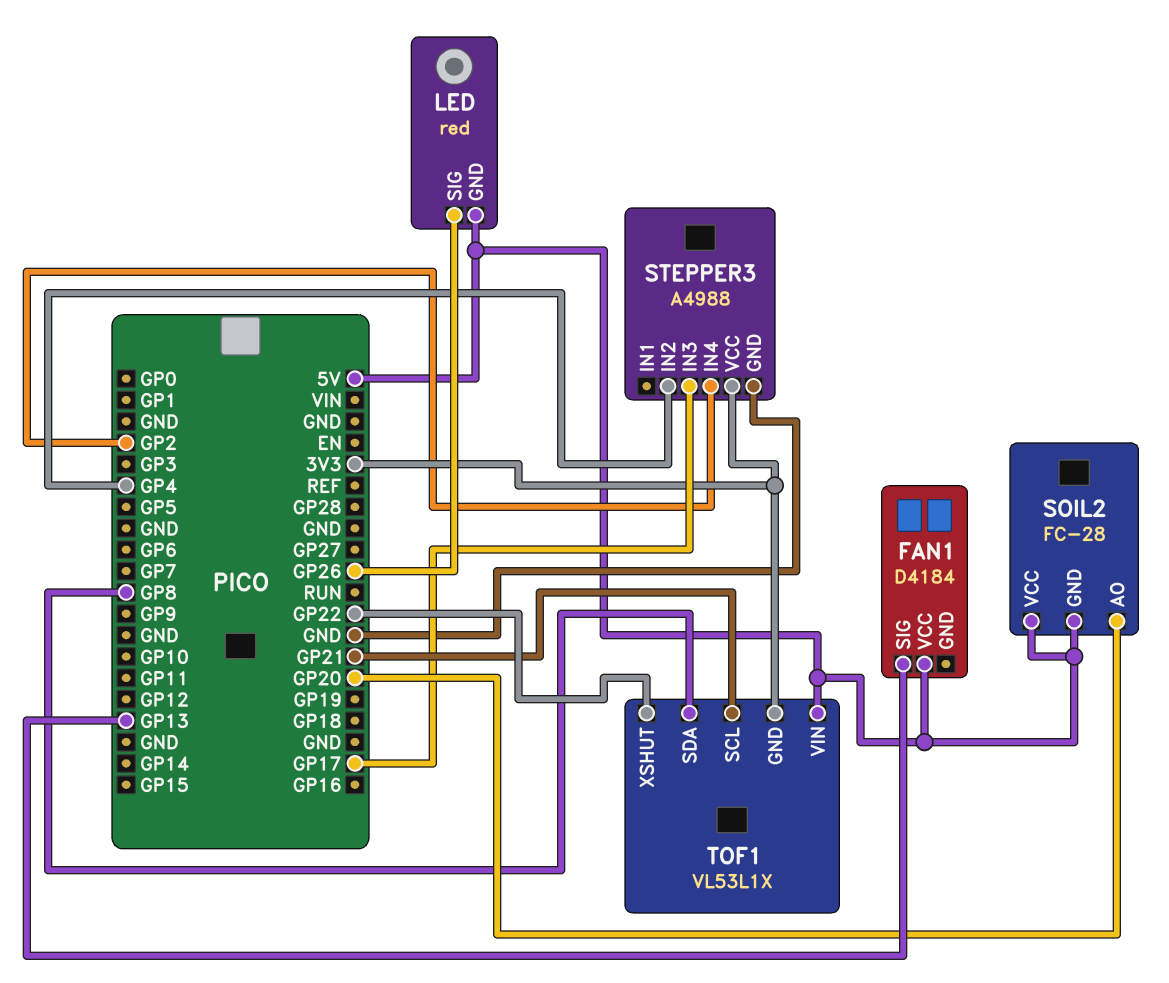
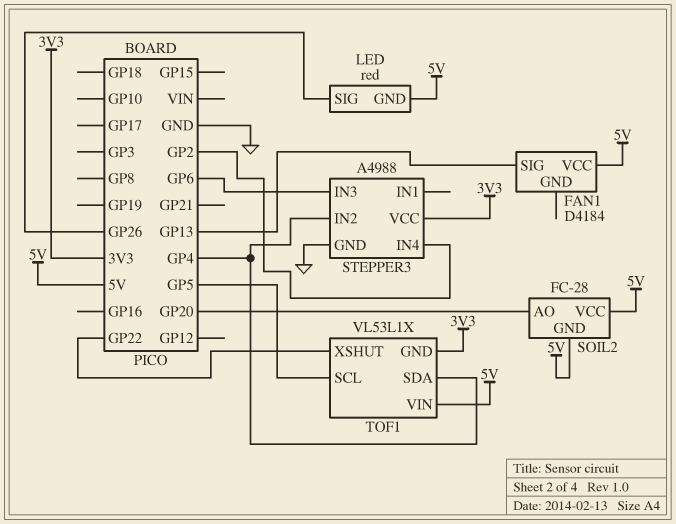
STEPPER3 pin IN3: GP17 -> GP6
TOF1 pin SCL: GP21 -> GP5
TOF1 pin SDA: GP8 -> GP4

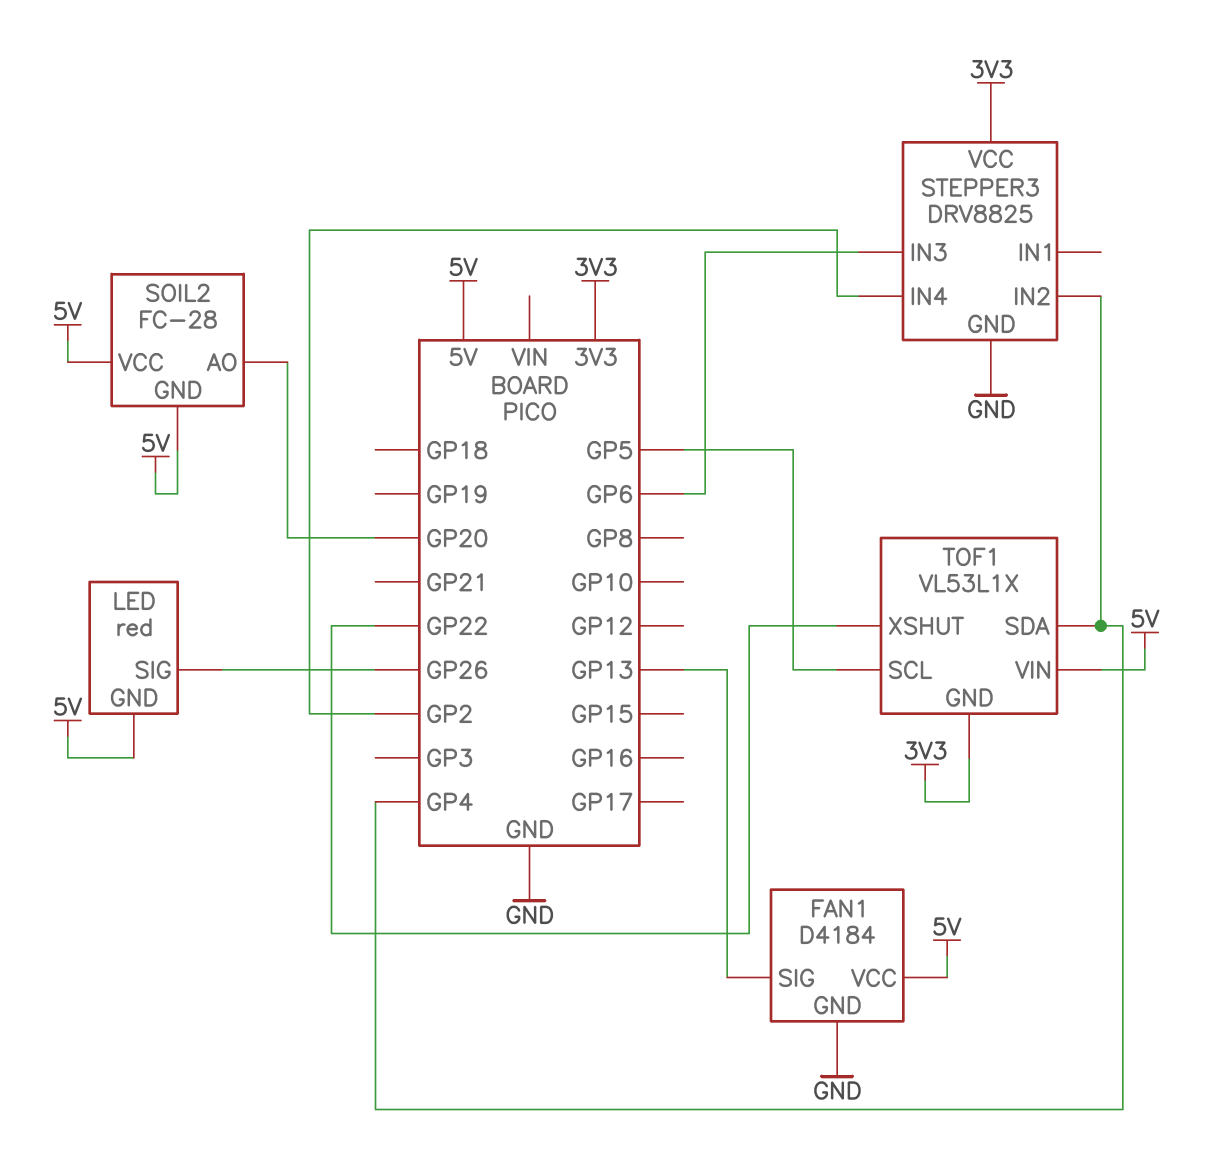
FAN1 pin GND: none -> GND
STEPPER3: A4988 -> DRV8825

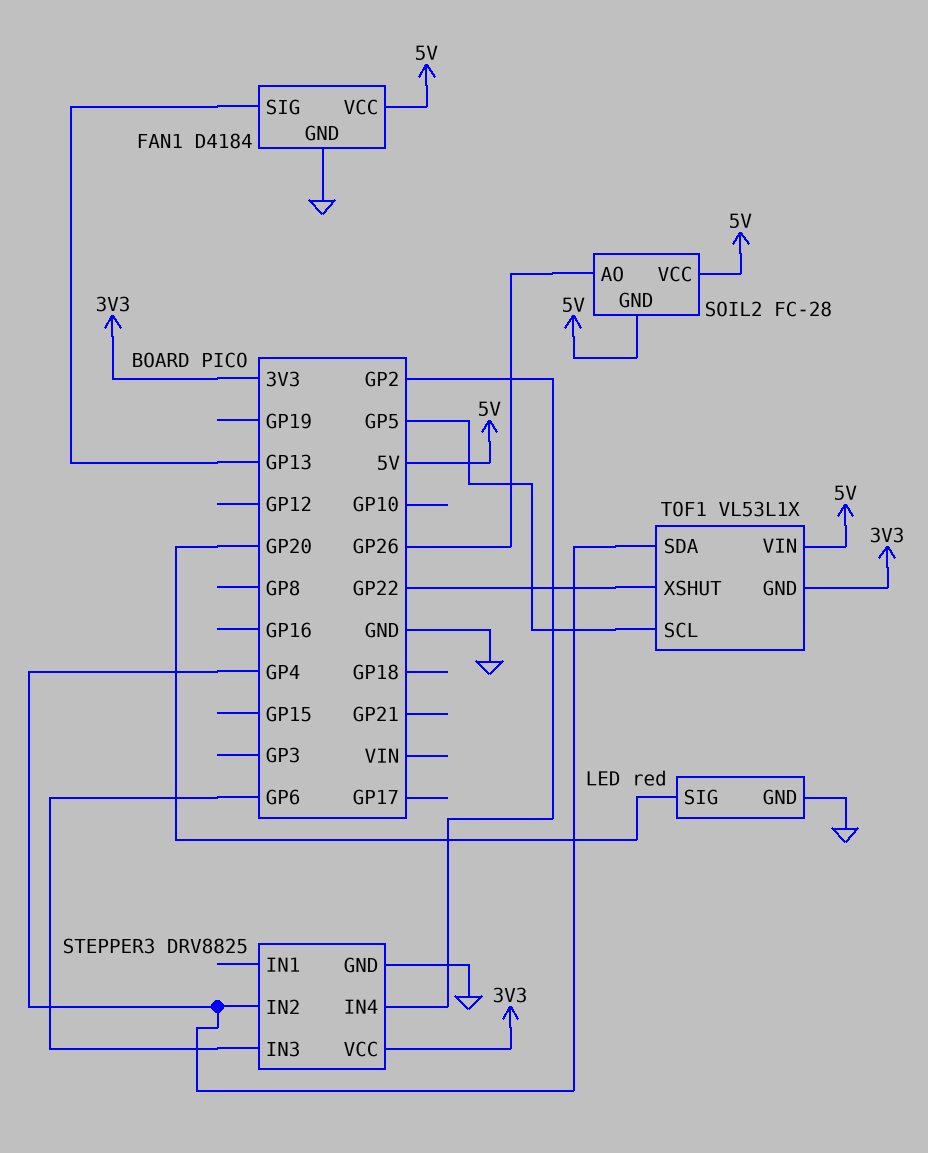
LED pin GND: 5V -> GND
LED pin SIG: GP26 -> GP20
SOIL2 pin AO: GP20 -> GP26

